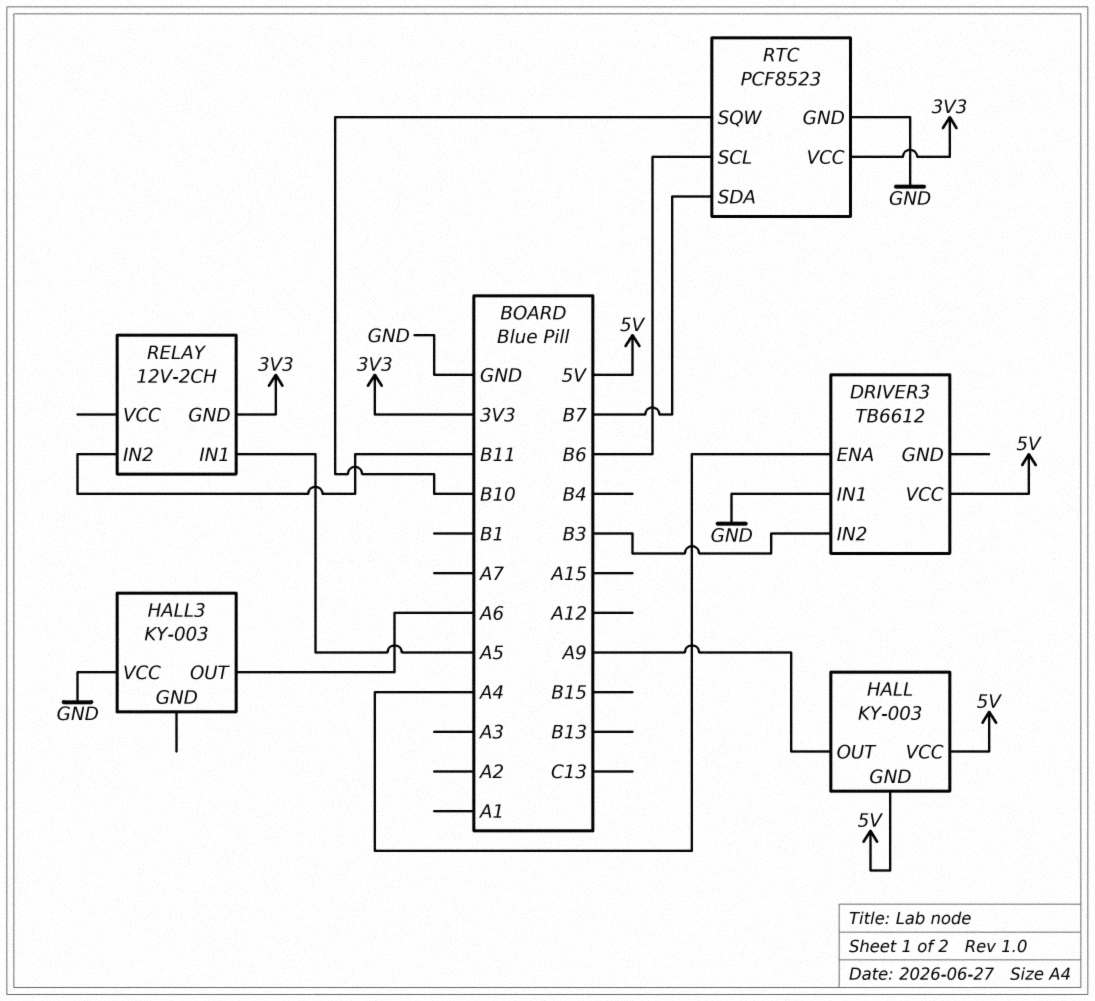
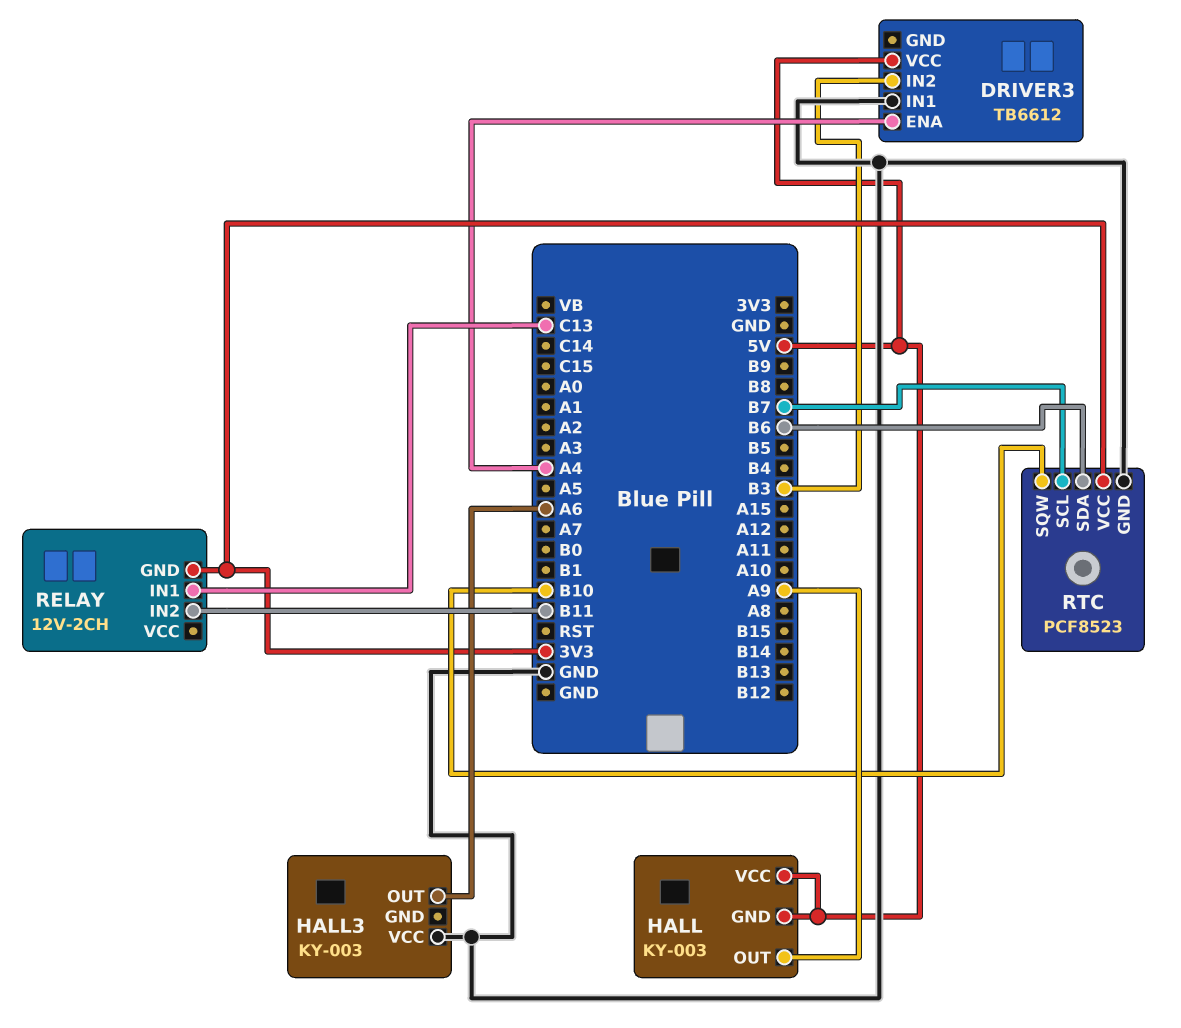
RELAY pin IN1: A5 -> C13
RTC pin SCL: B6 -> B7
RTC pin SDA: B7 -> B6

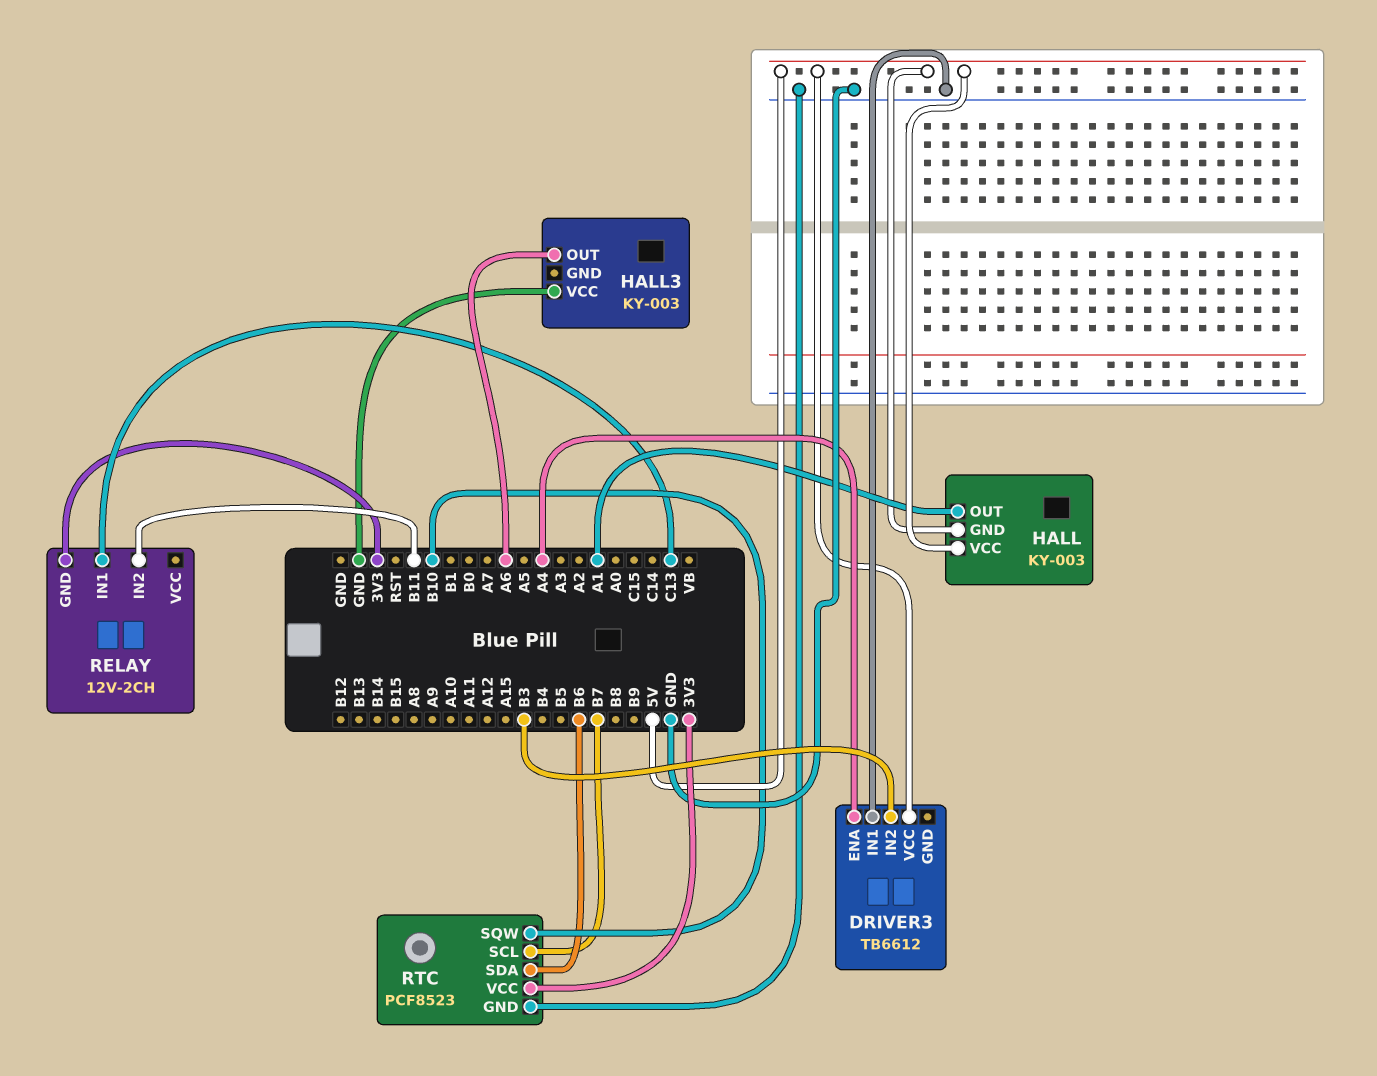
HALL pin OUT: A9 -> A1

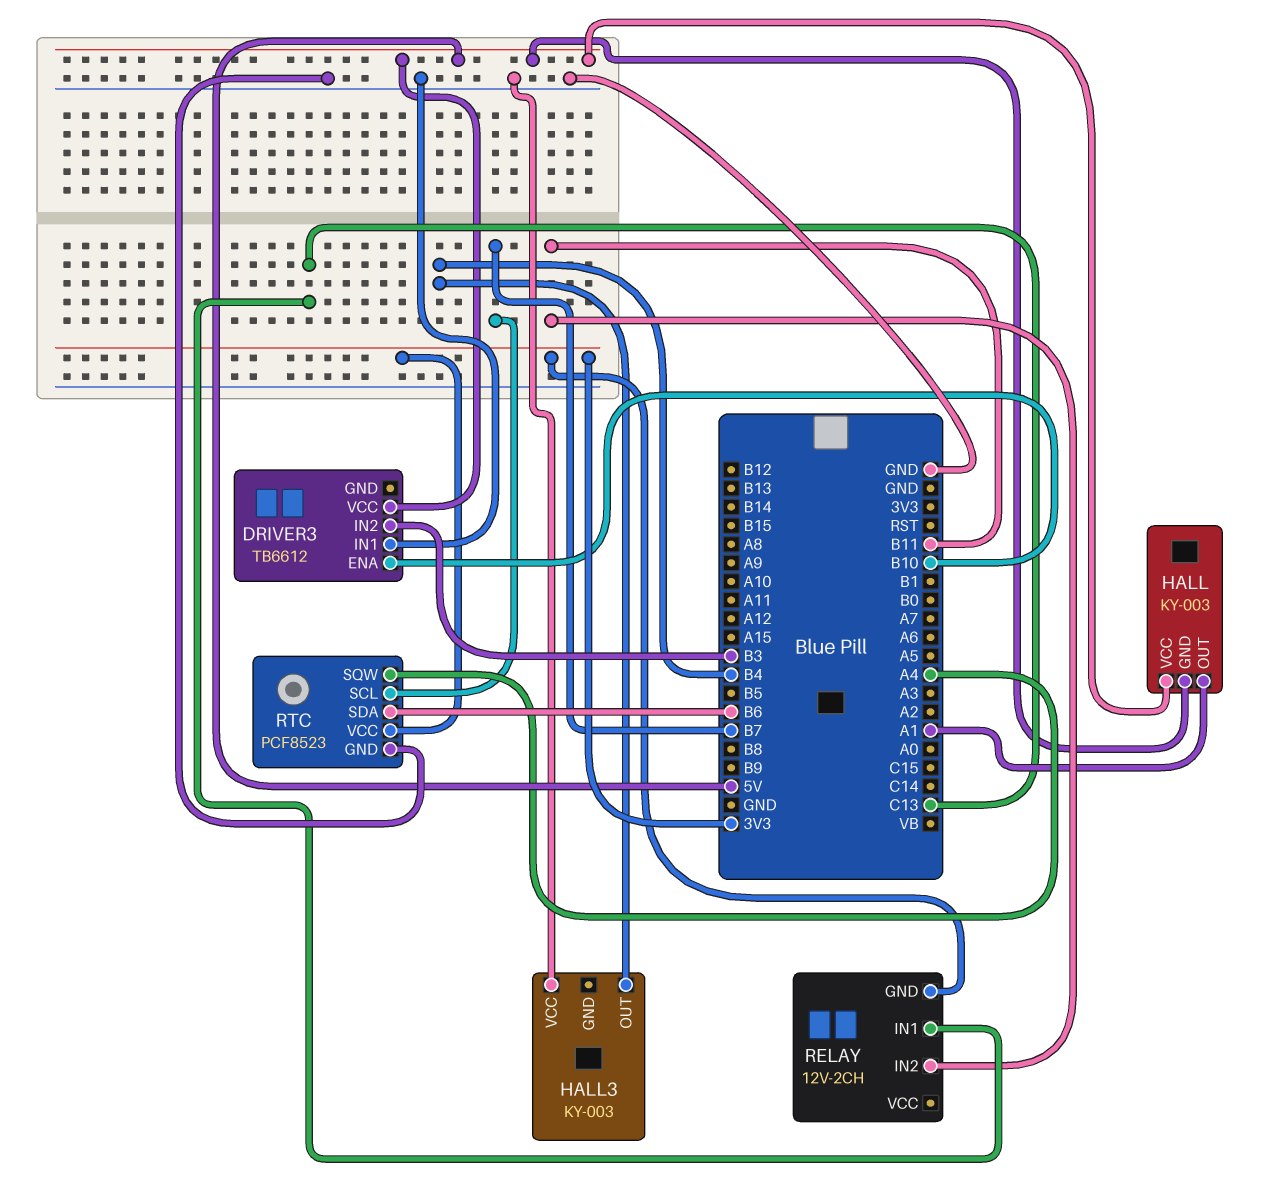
DRIVER3 pin ENA: A4 -> B10
HALL3 pin OUT: A6 -> B4
RTC pin SQW: B10 -> A4

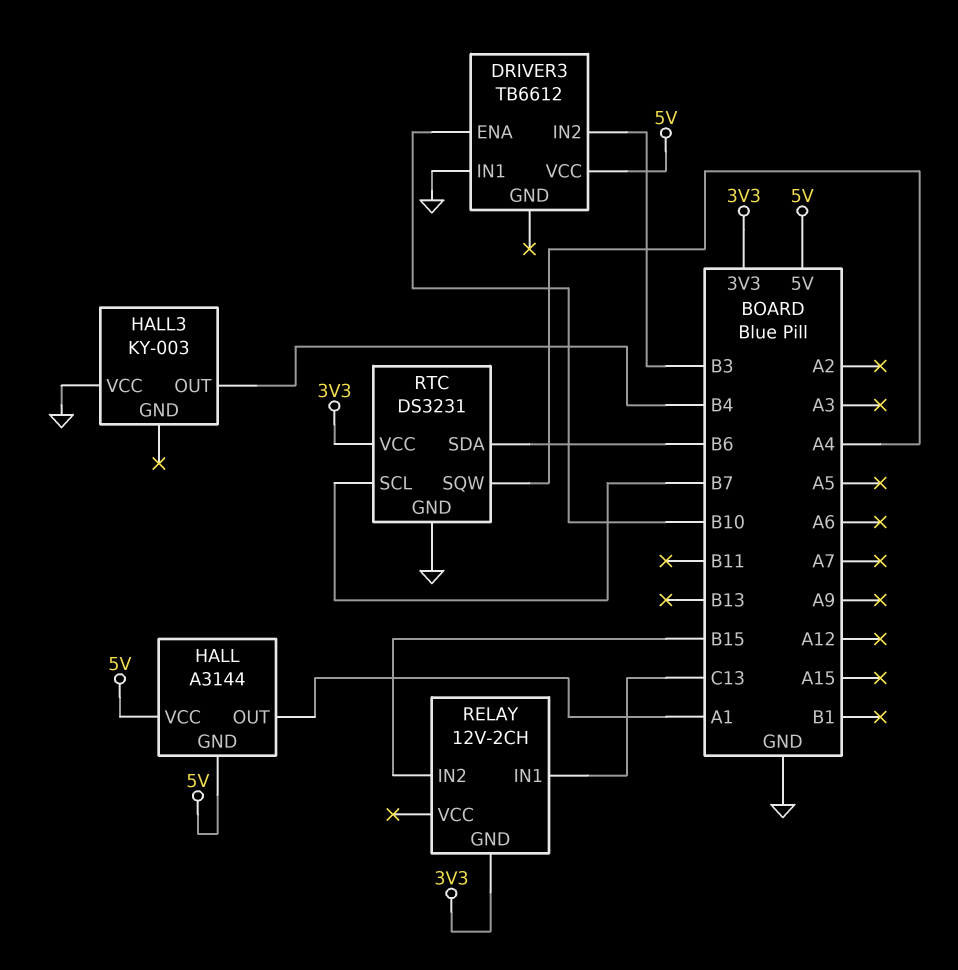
HALL: KY-003 -> A3144
RELAY pin IN2: B11 -> B15
RTC: PCF8523 -> DS3231

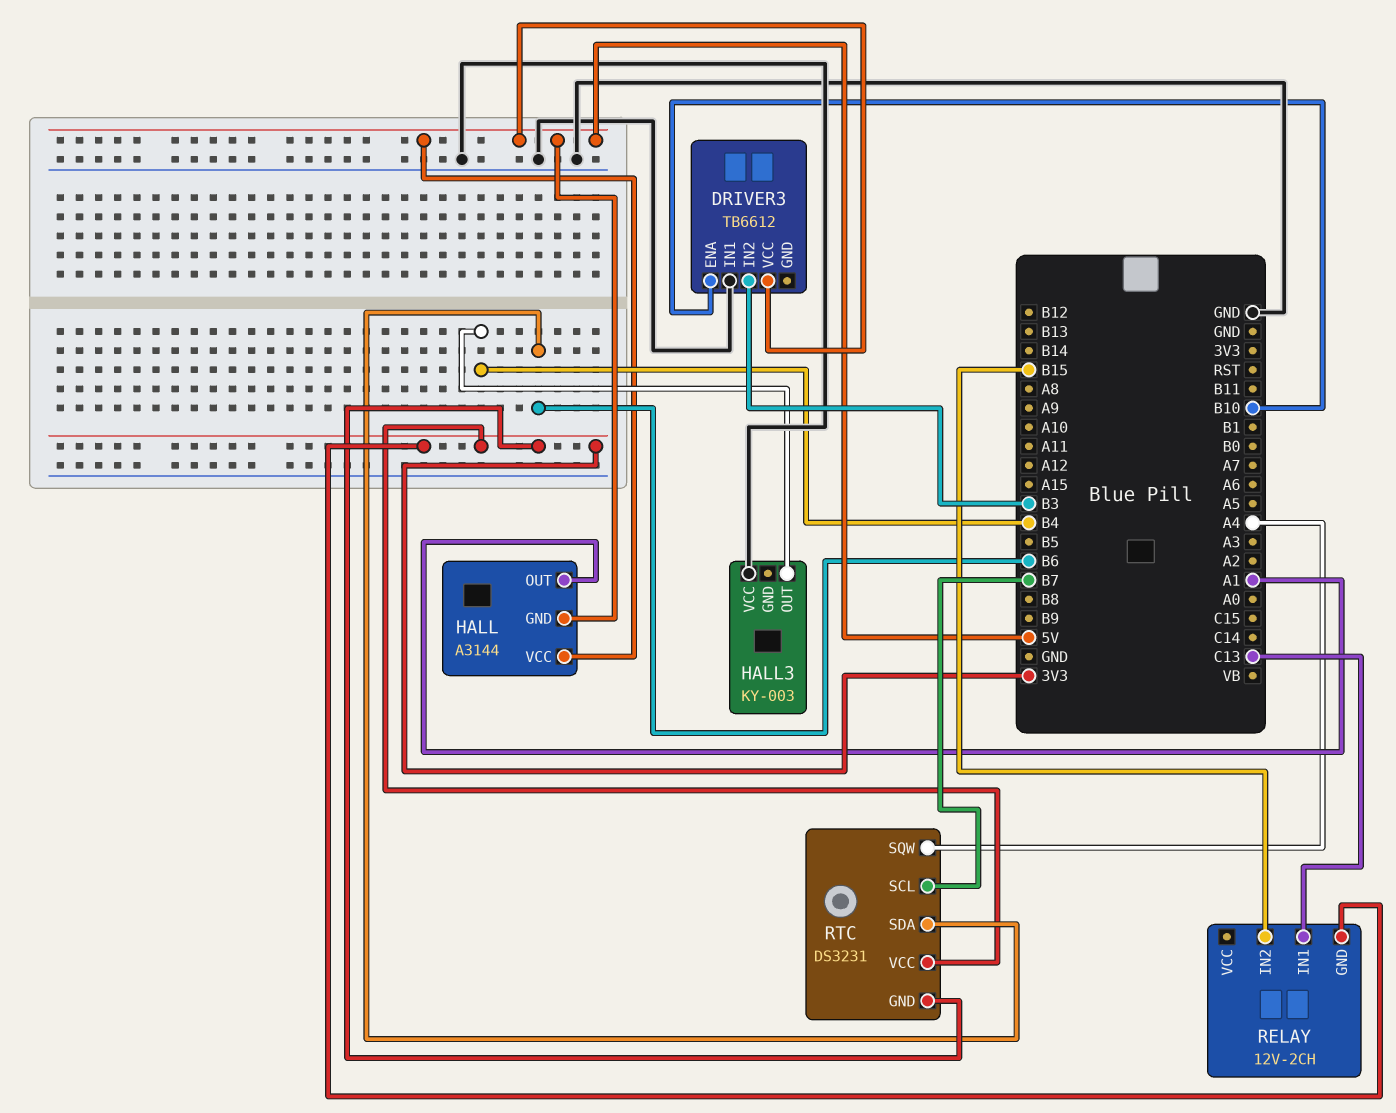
RTC pin GND: GND -> 3V3

